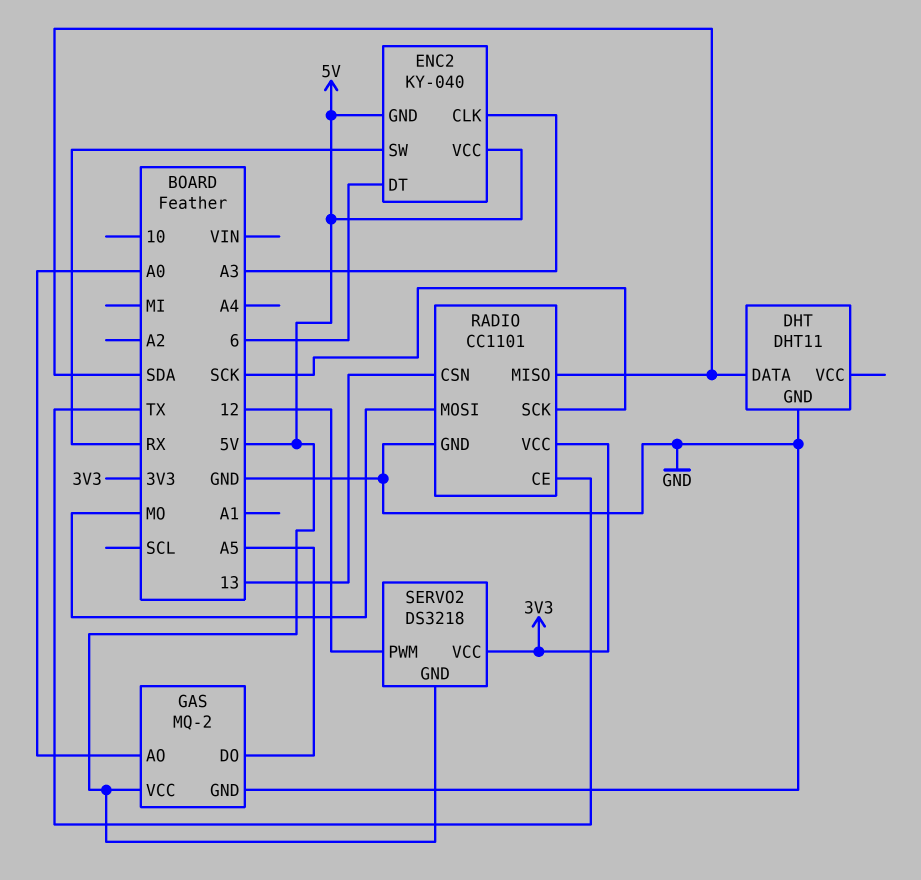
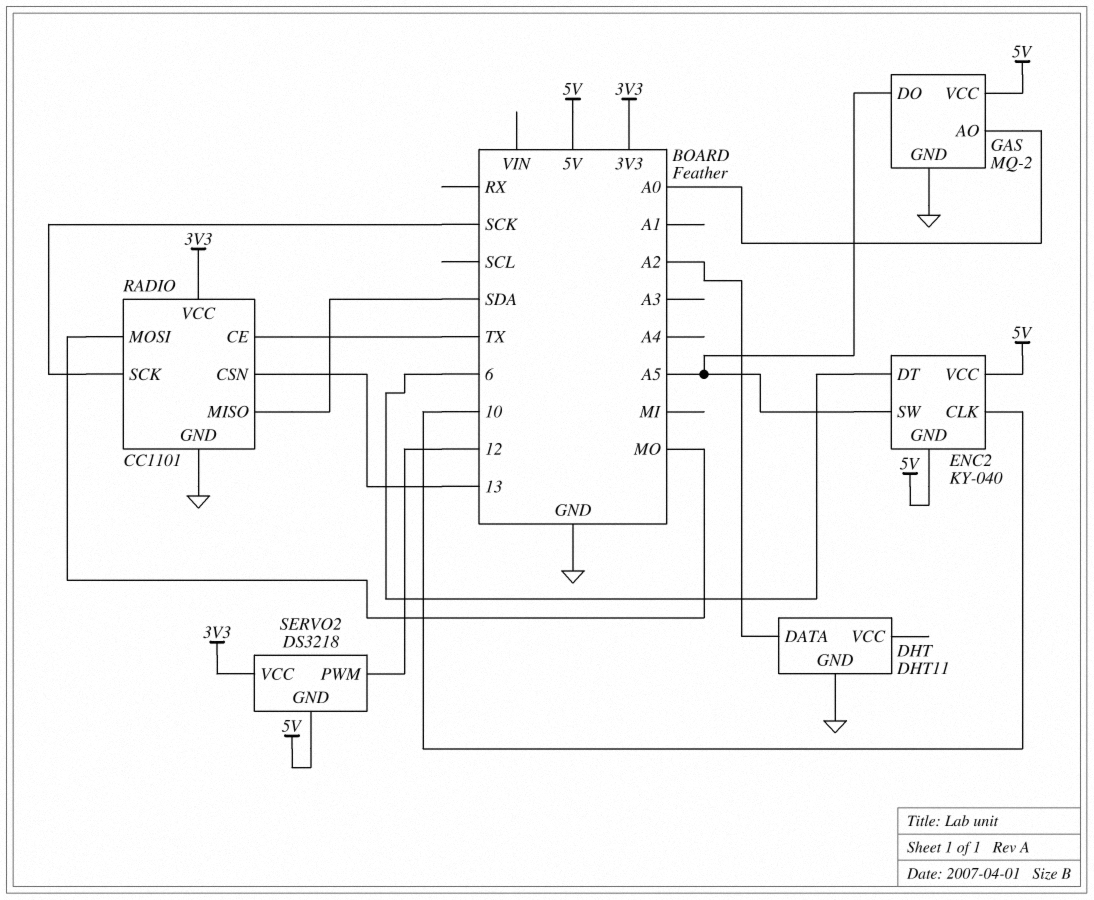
DHT pin DATA: SDA -> A2
ENC2 pin CLK: A3 -> 10
ENC2 pin SW: RX -> A5

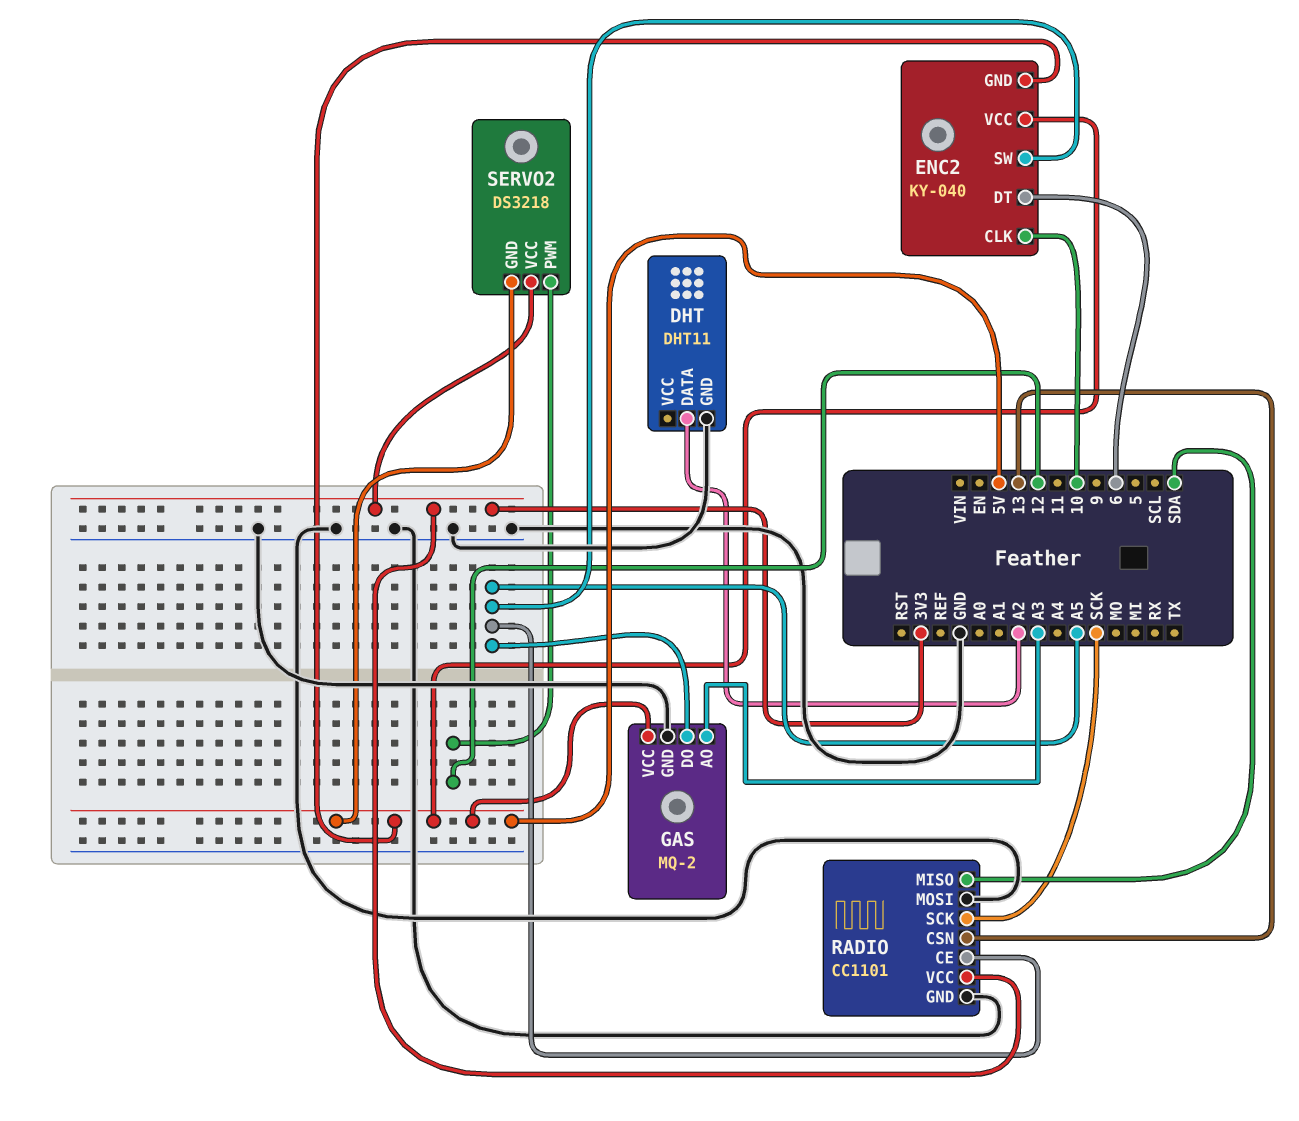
GAS pin AO: A0 -> A3
RADIO pin CE: TX -> A5
RADIO pin MOSI: MO -> GND

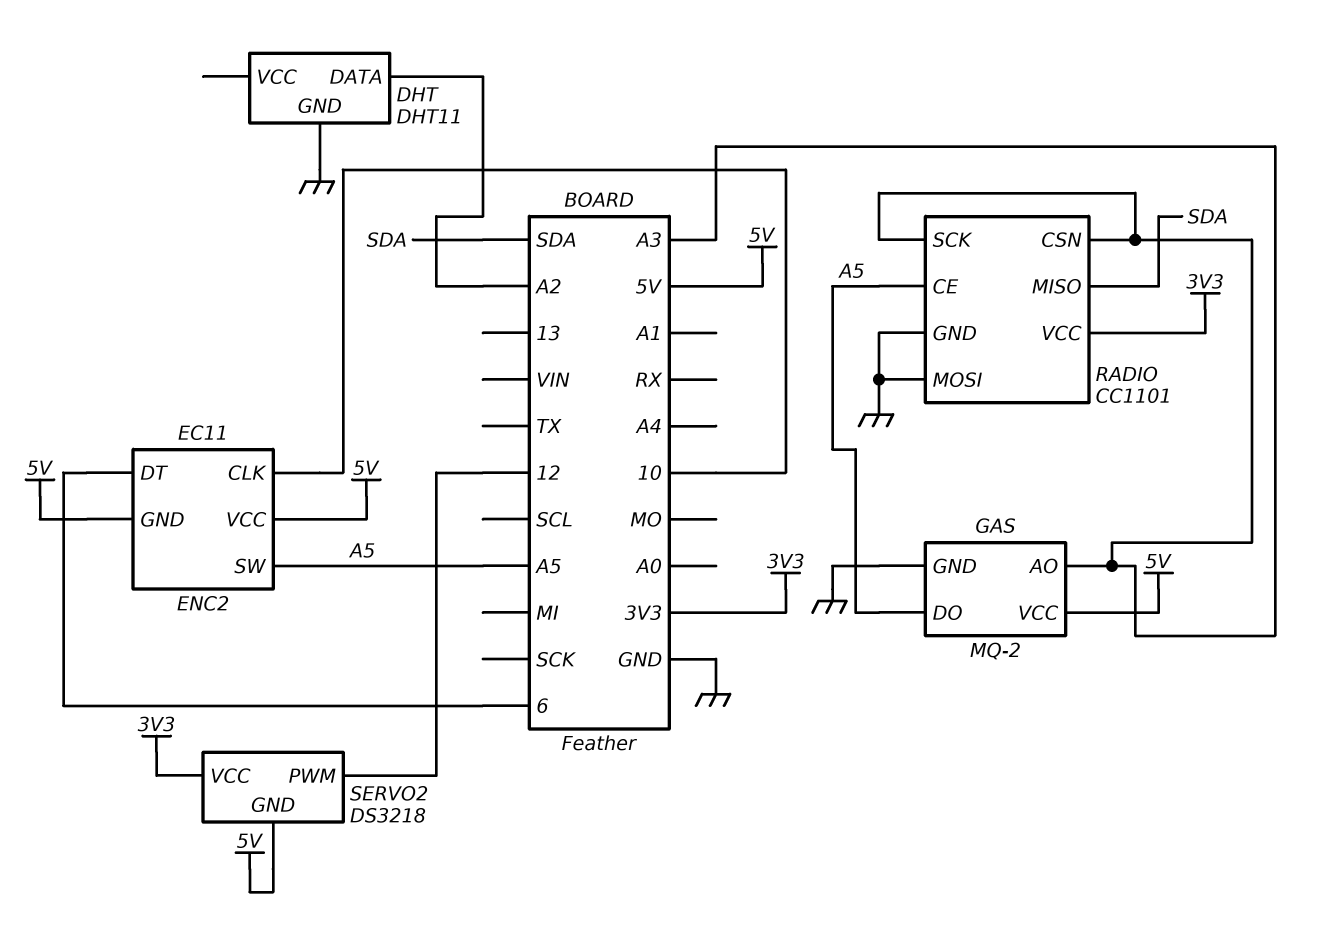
ENC2: KY-040 -> EC11
RADIO pin CSN: 13 -> A3
RADIO pin SCK: SCK -> A3

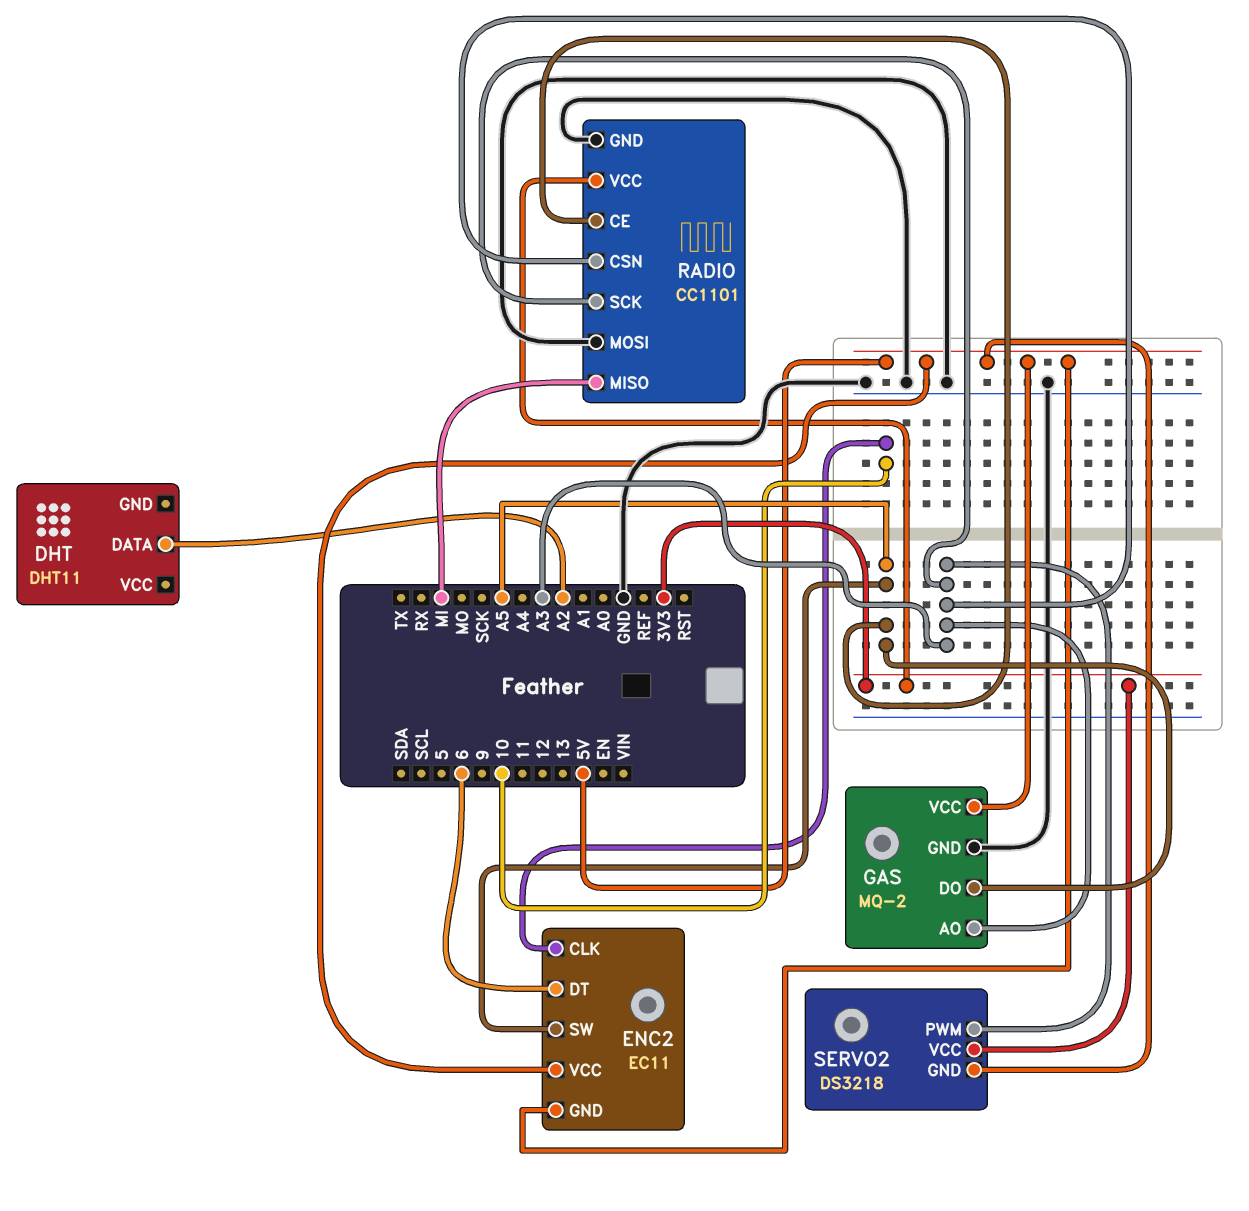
DHT pin GND: GND -> none
RADIO pin MISO: SDA -> MI
SERVO2 pin PWM: 12 -> A3

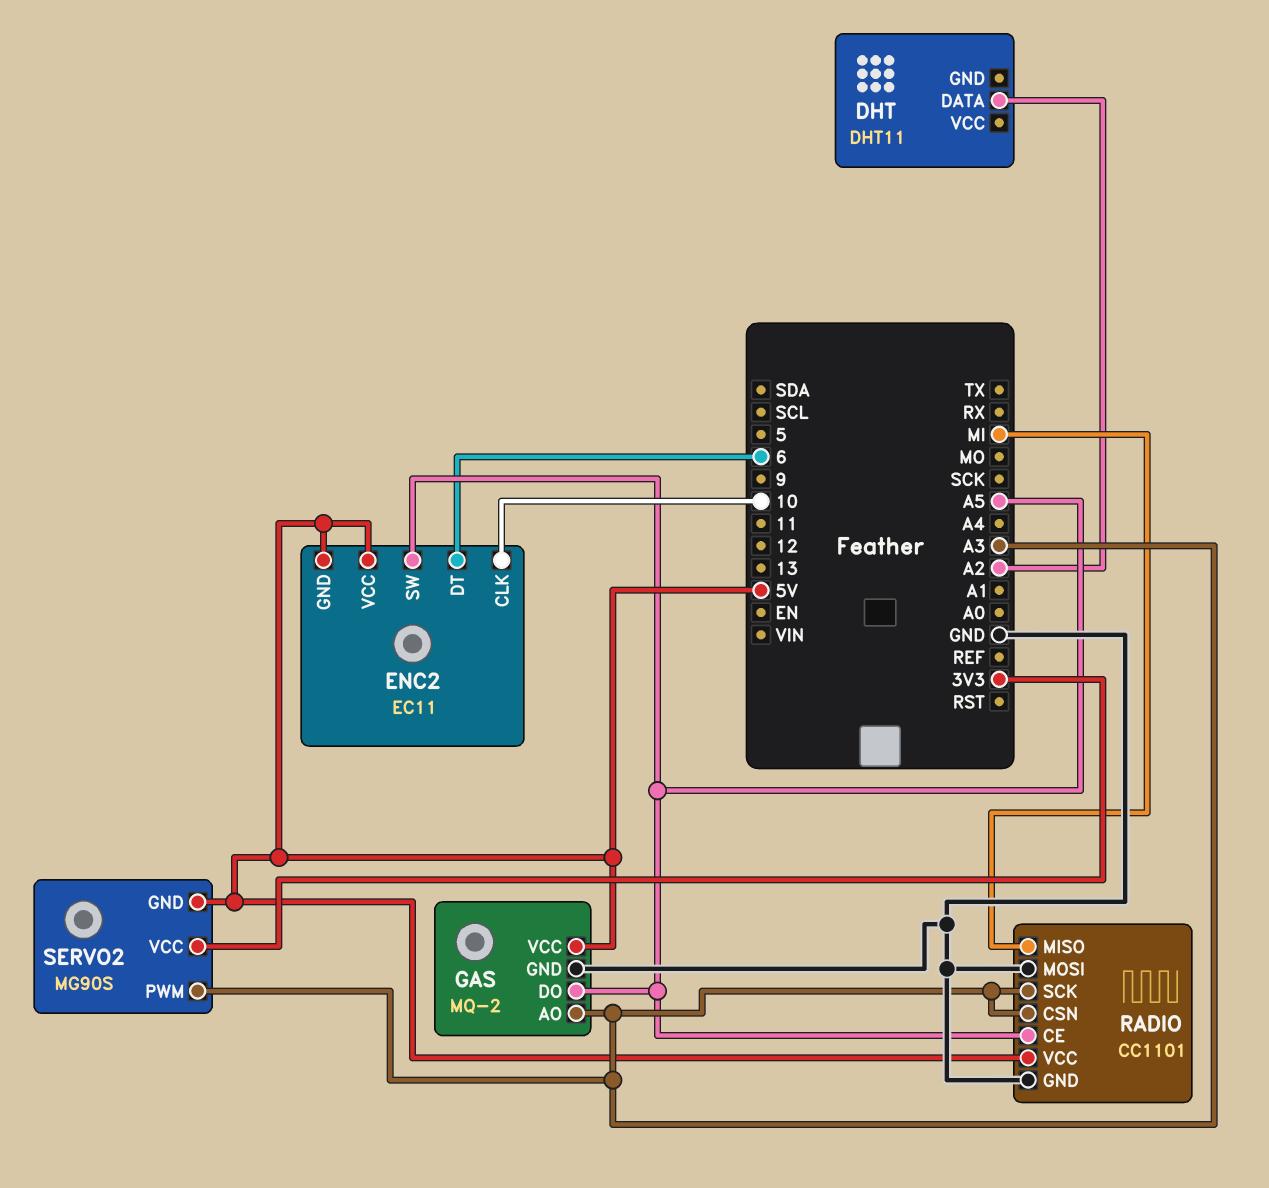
RADIO pin VCC: 3V3 -> 5V
SERVO2: DS3218 -> MG90S

